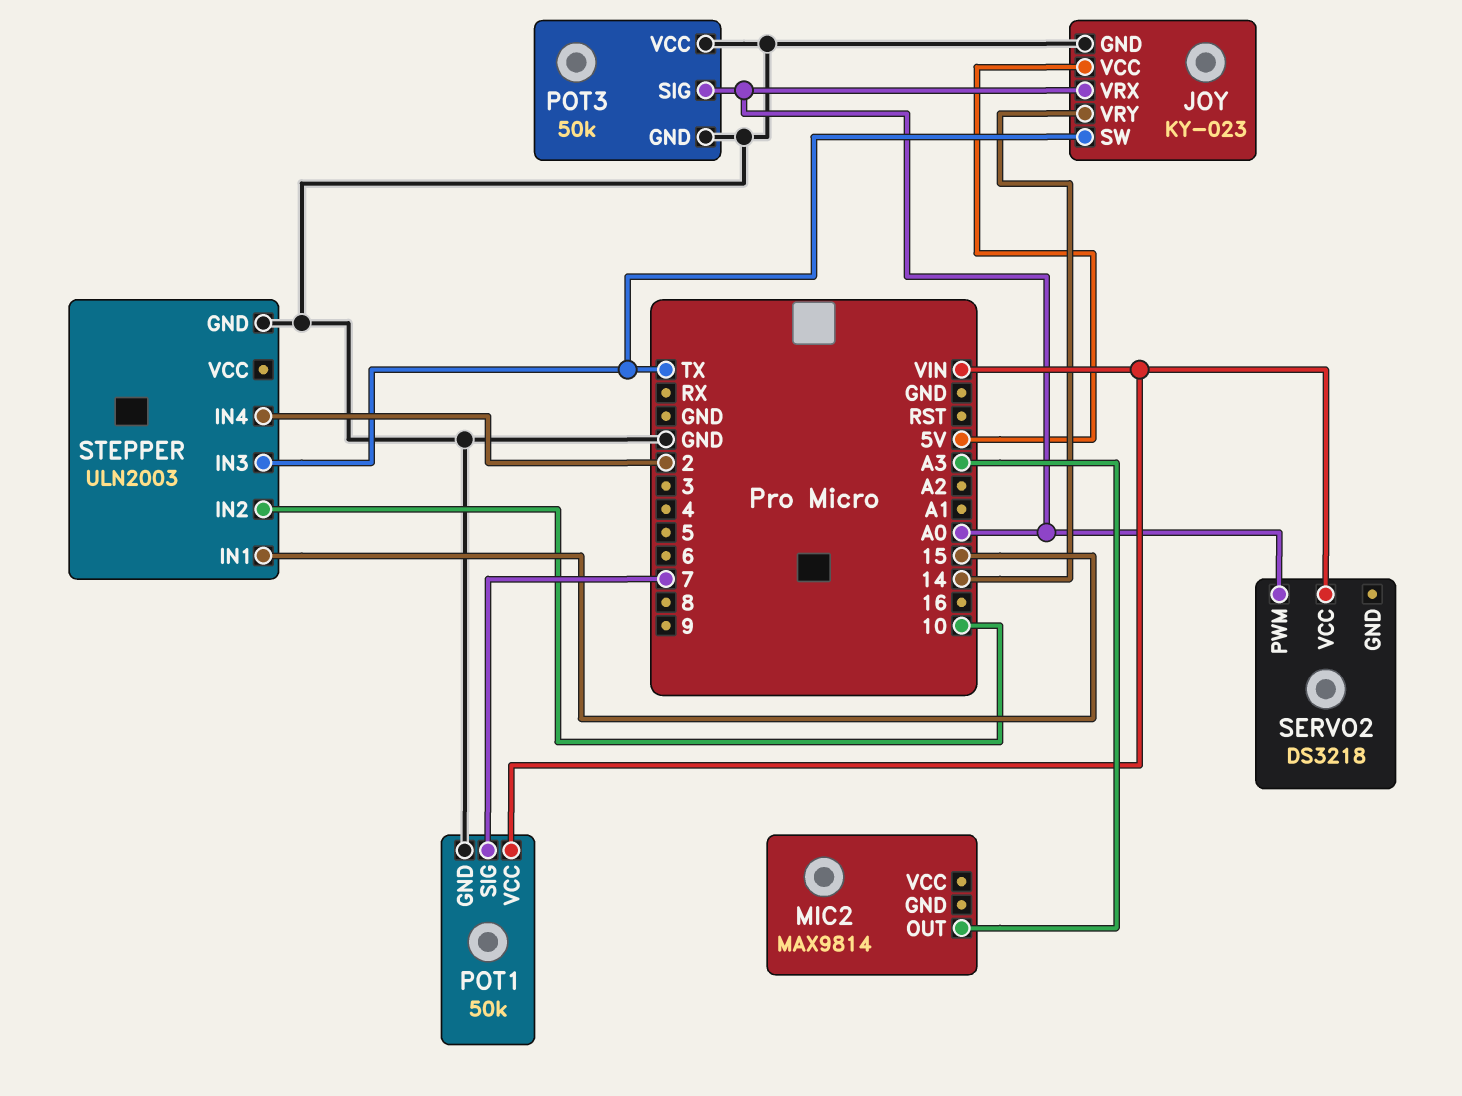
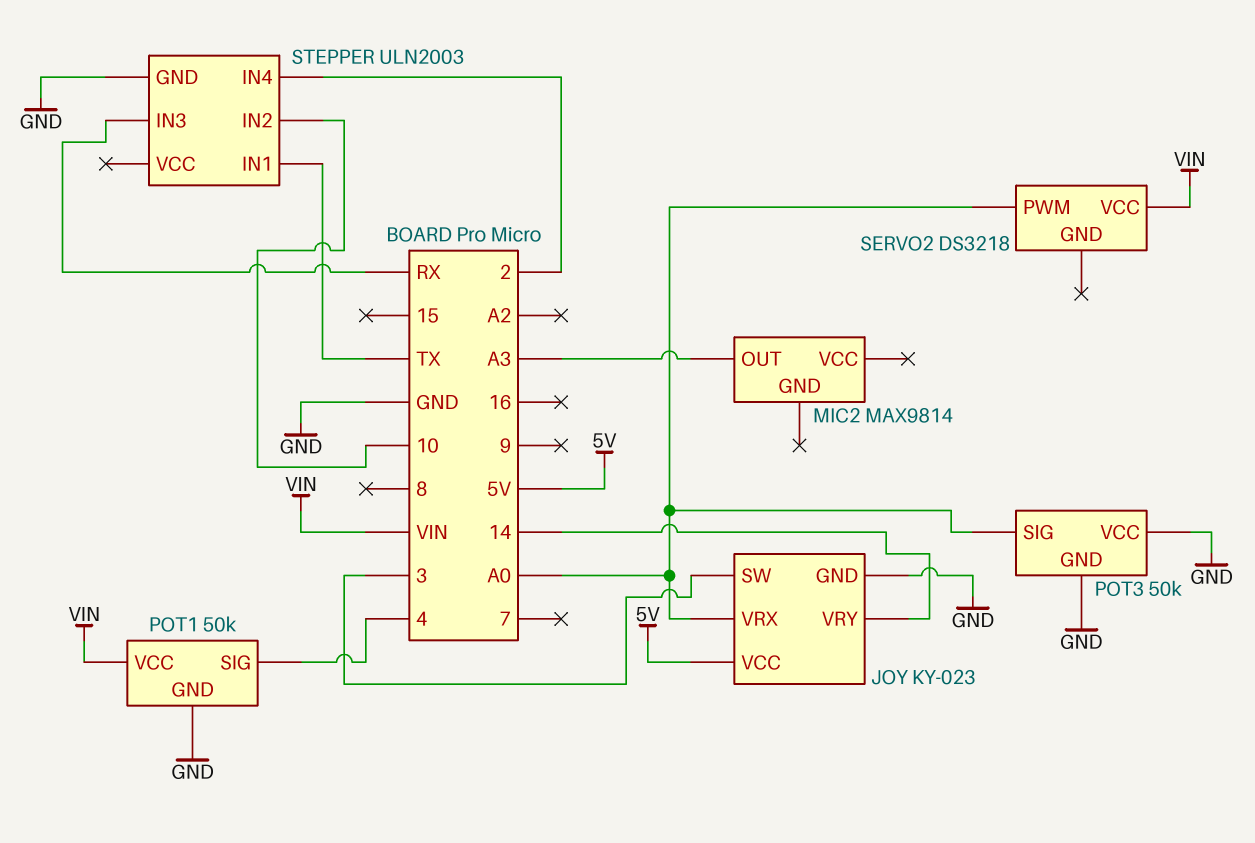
JOY pin SW: TX -> 3
POT1 pin SIG: 7 -> 4
STEPPER pin IN1: 15 -> TX
STEPPER pin IN3: TX -> RX

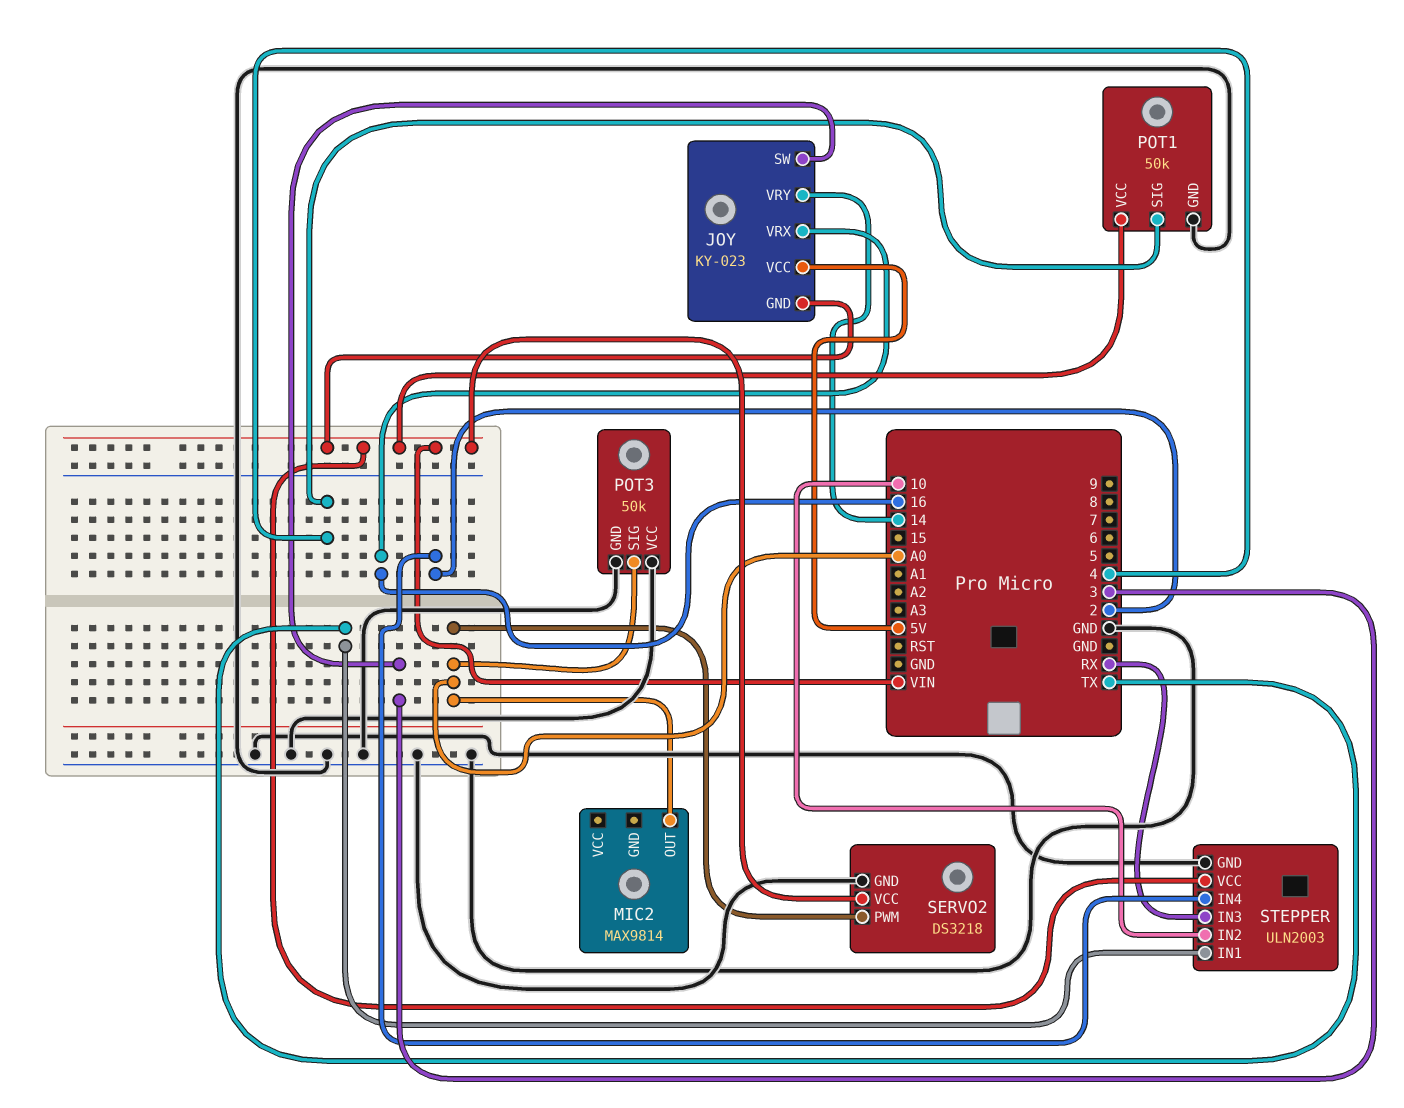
JOY pin GND: GND -> VIN
JOY pin VRX: A0 -> 16
MIC2 pin OUT: A3 -> A0
SERVO2 pin GND: none -> GND
STEPPER pin VCC: none -> VIN

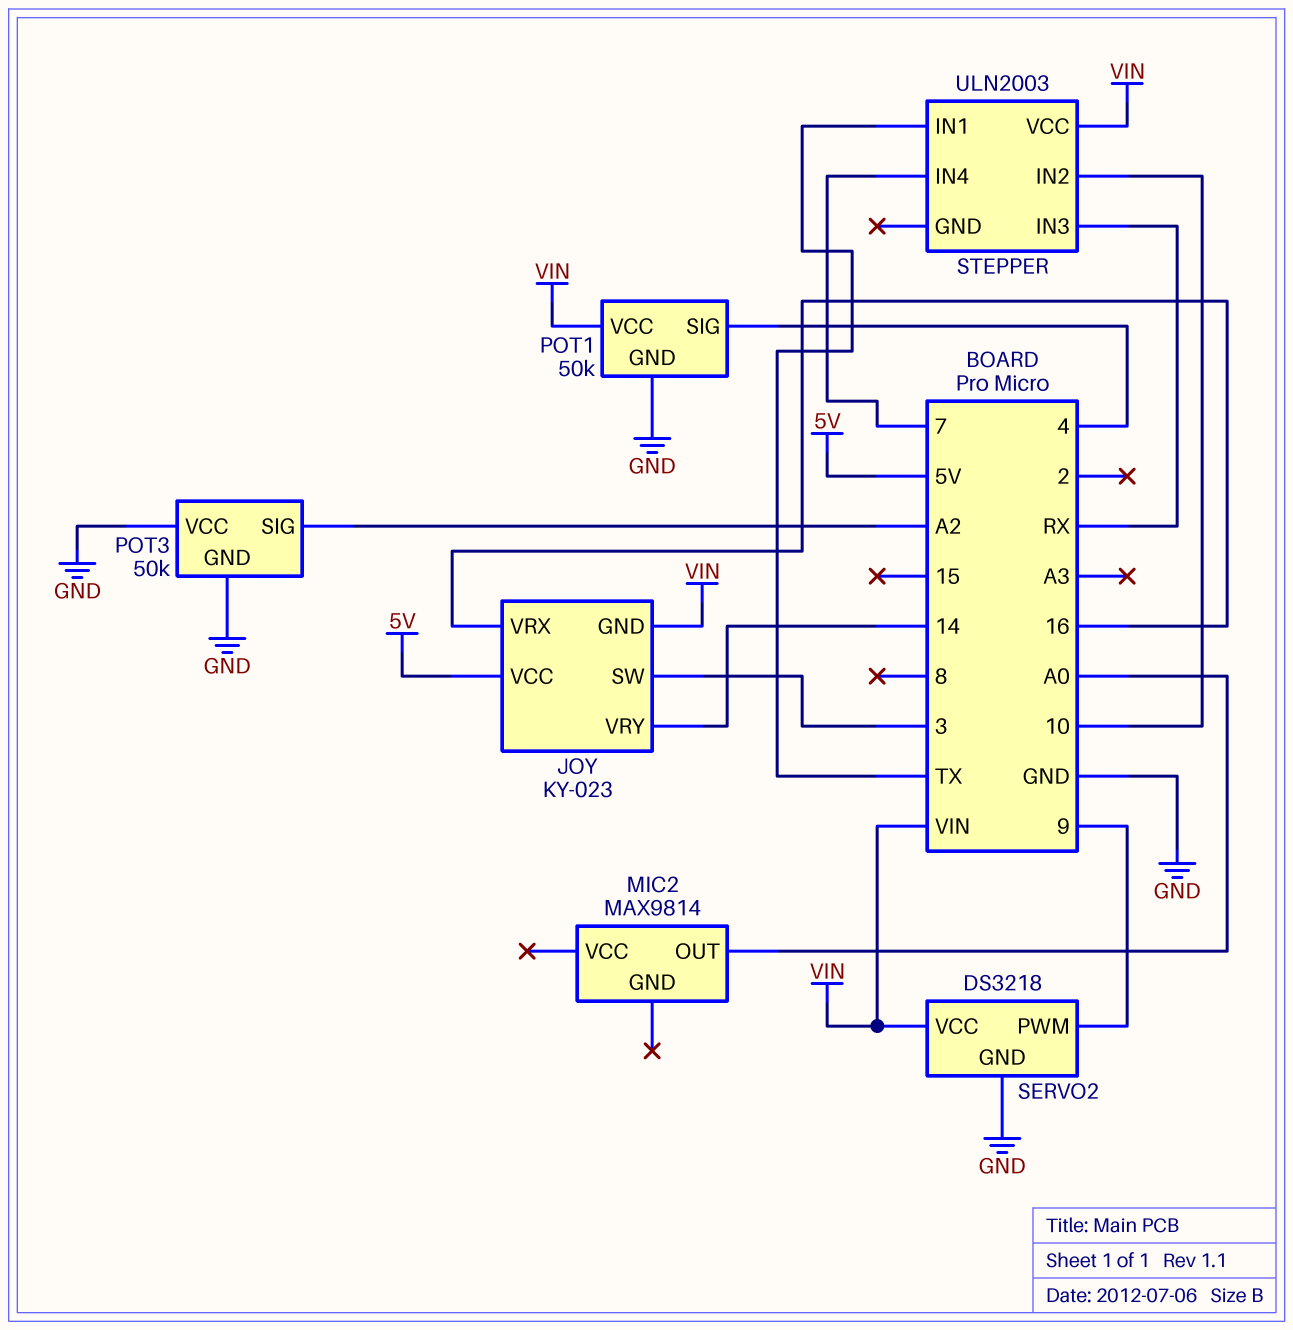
POT3 pin SIG: A0 -> A2
SERVO2 pin PWM: A0 -> 9
STEPPER pin GND: GND -> none
STEPPER pin IN4: 2 -> 7

